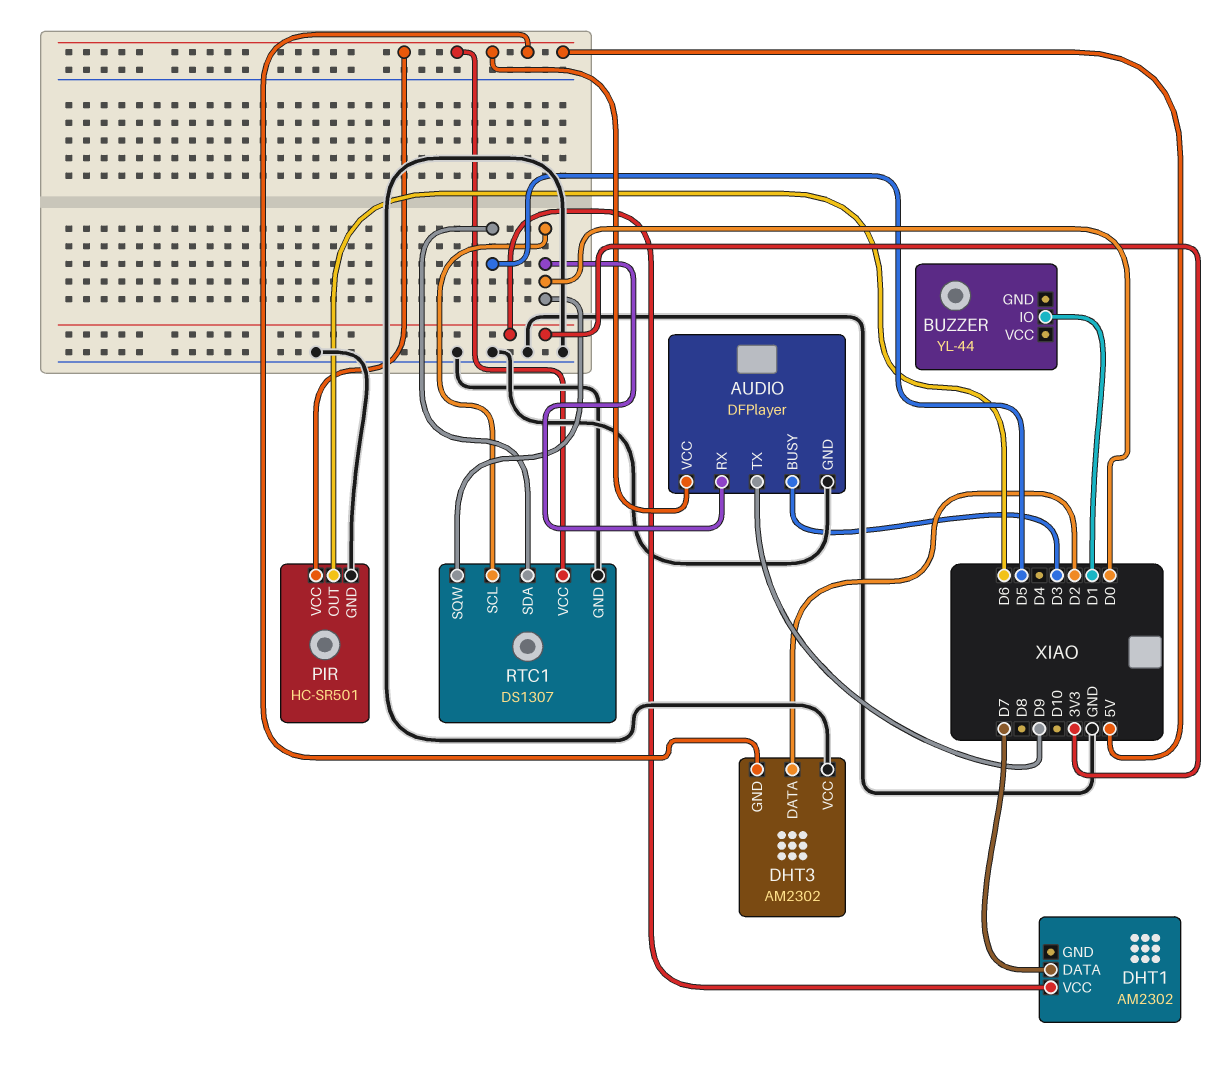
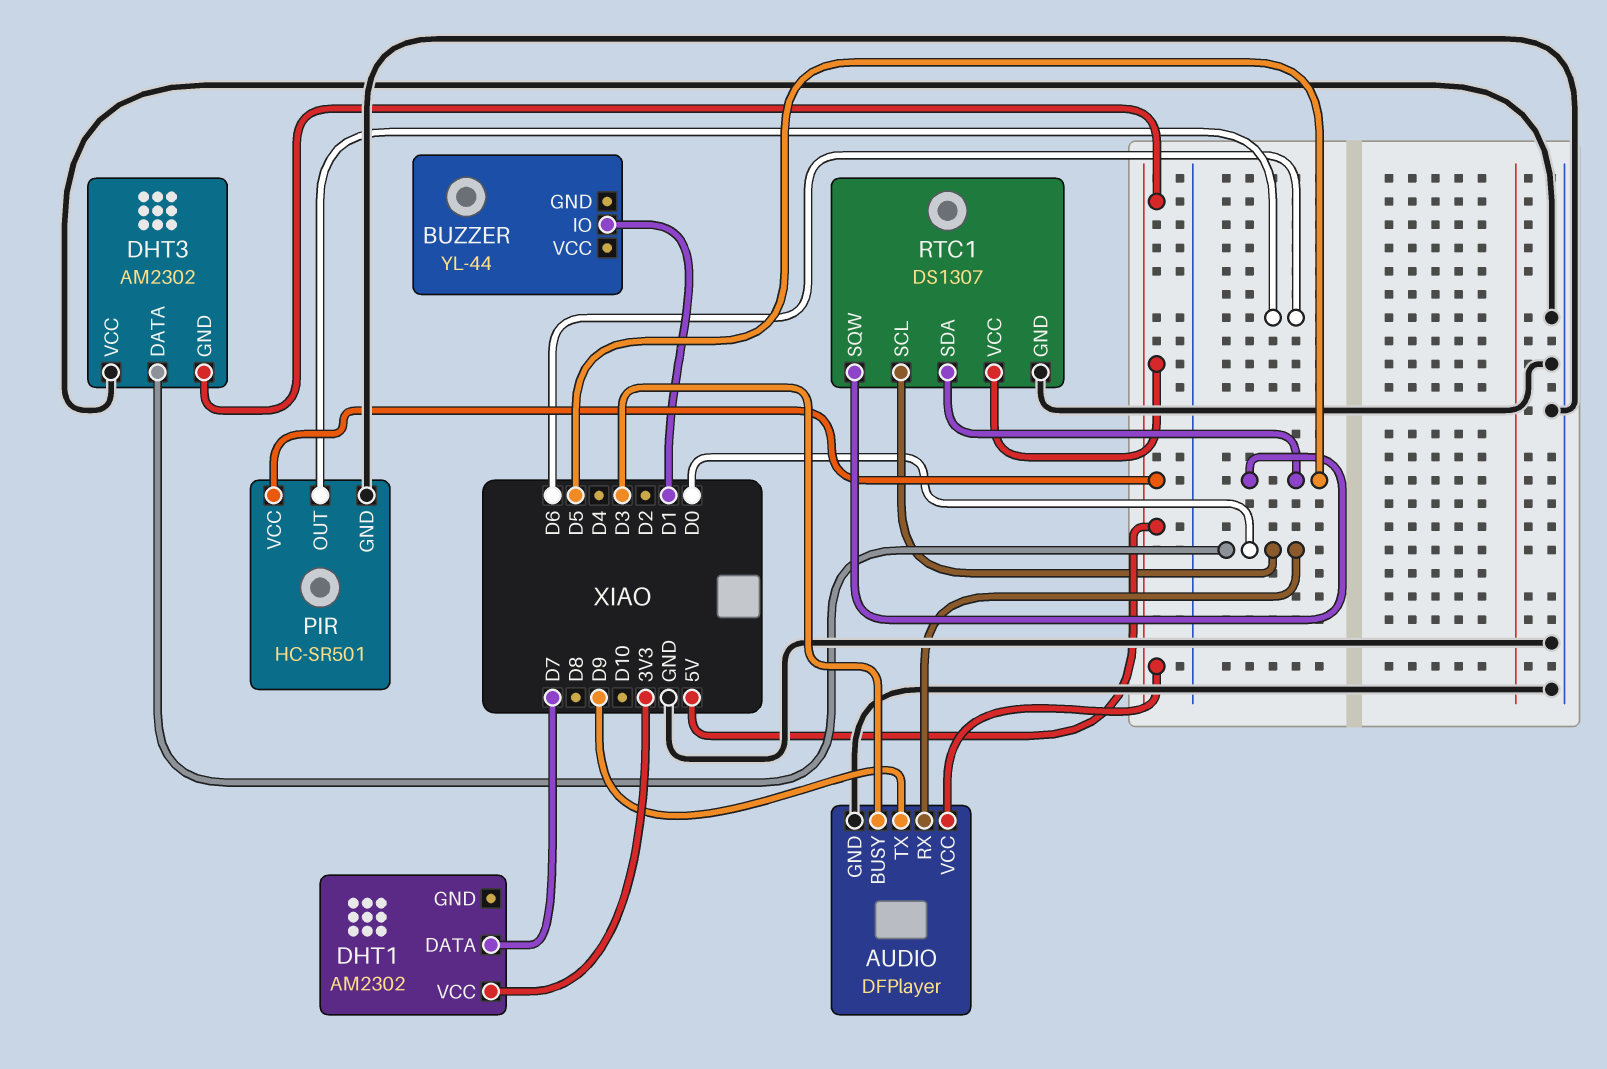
DHT3 pin DATA: D2 -> D0
RTC1 pin SQW: D0 -> D5

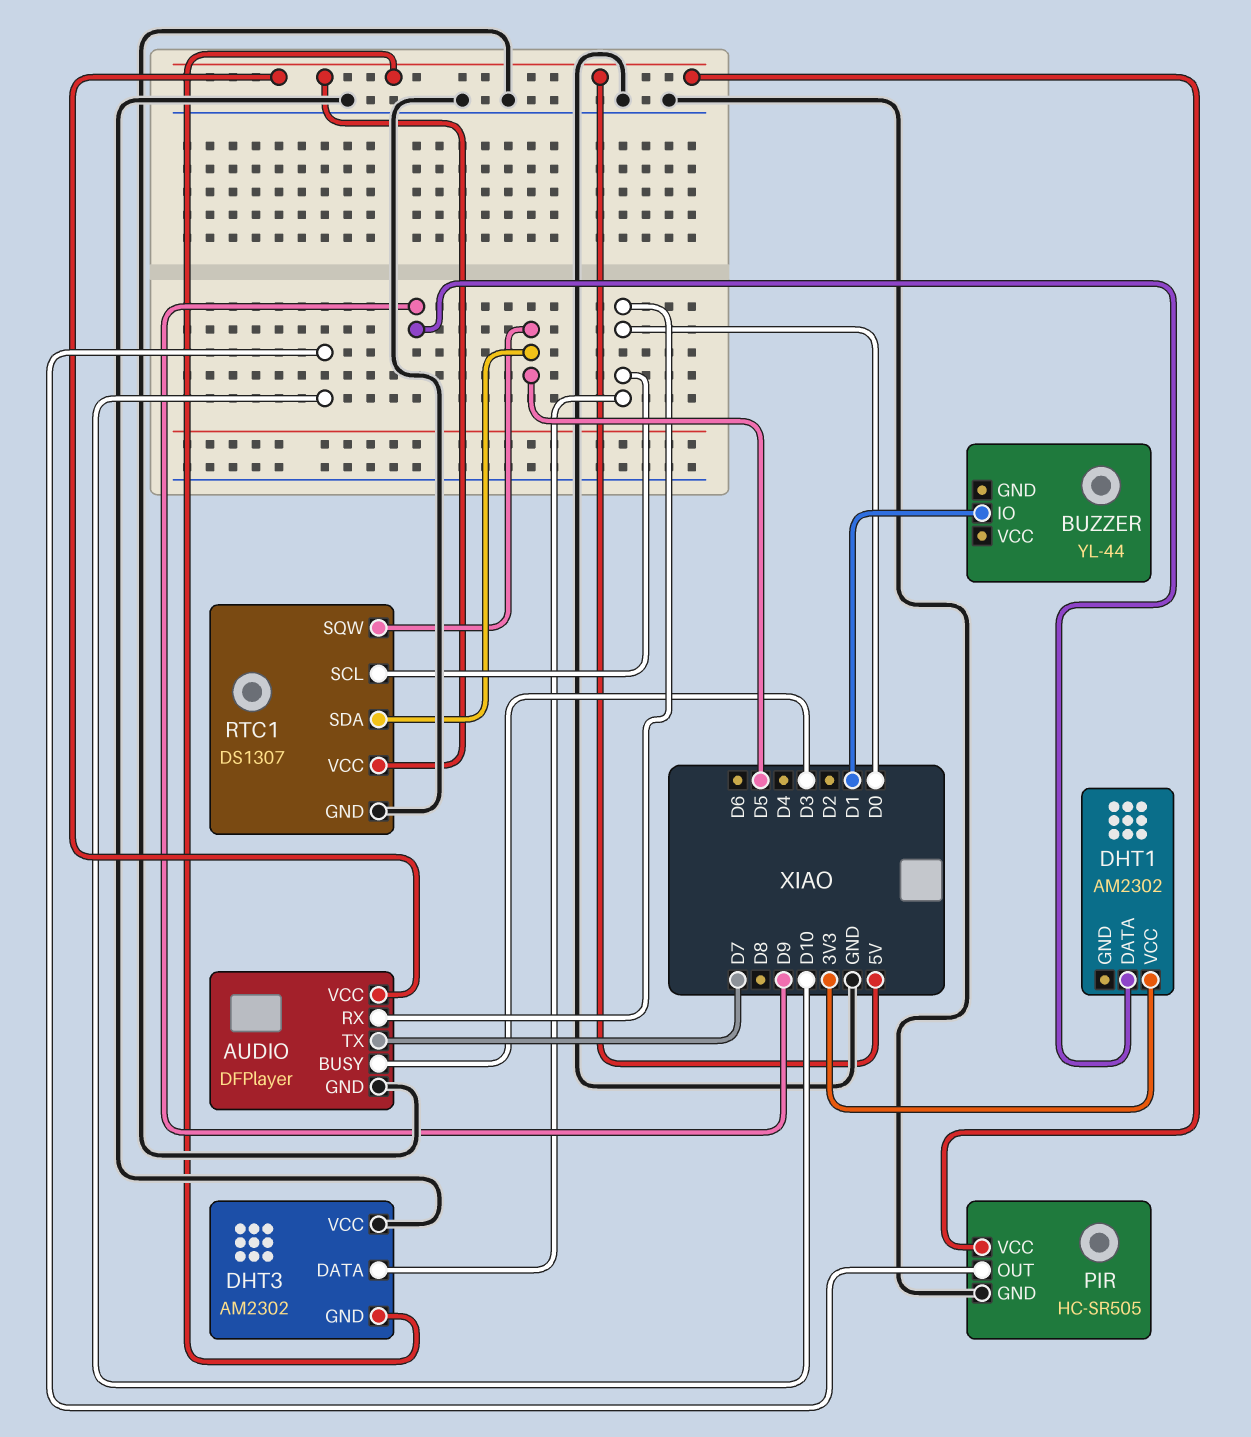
AUDIO pin TX: D9 -> D7
DHT1 pin DATA: D7 -> D9
PIR: HC-SR501 -> HC-SR505
PIR pin OUT: D6 -> D10

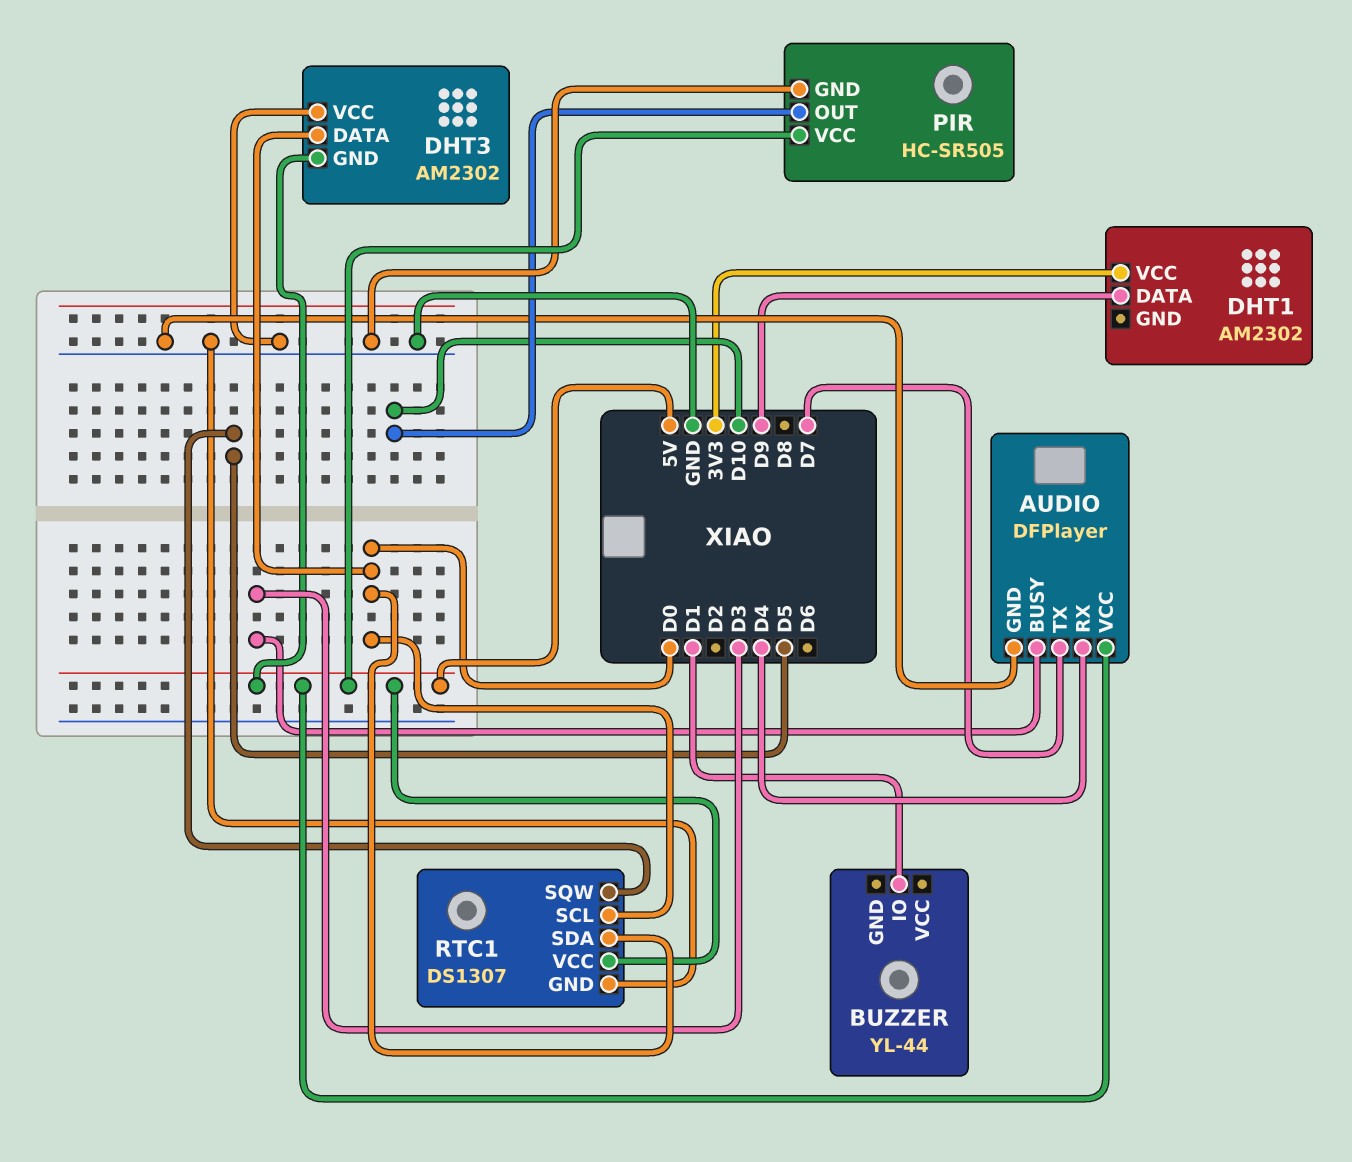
AUDIO pin RX: D0 -> D4
RTC1 pin SDA: D5 -> D0

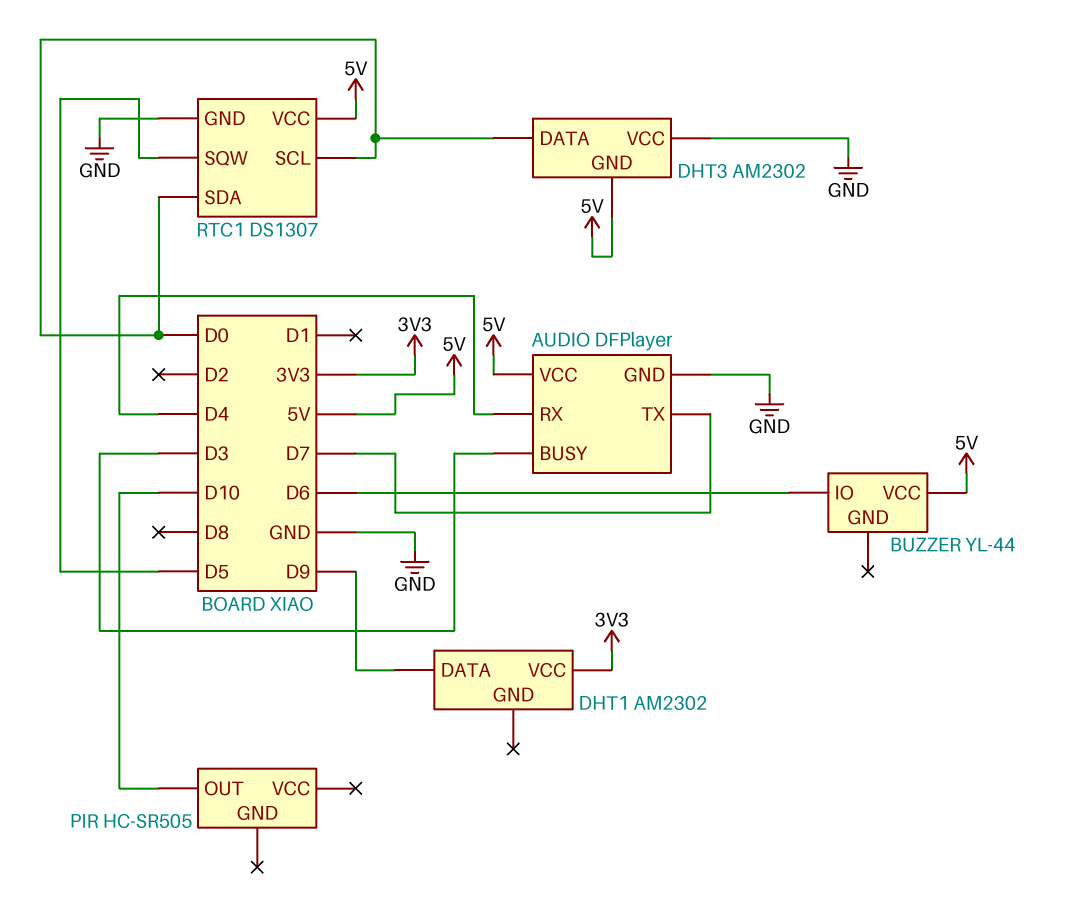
BUZZER pin IO: D1 -> D6
BUZZER pin VCC: none -> 5V
PIR pin GND: GND -> none
PIR pin VCC: 5V -> none

